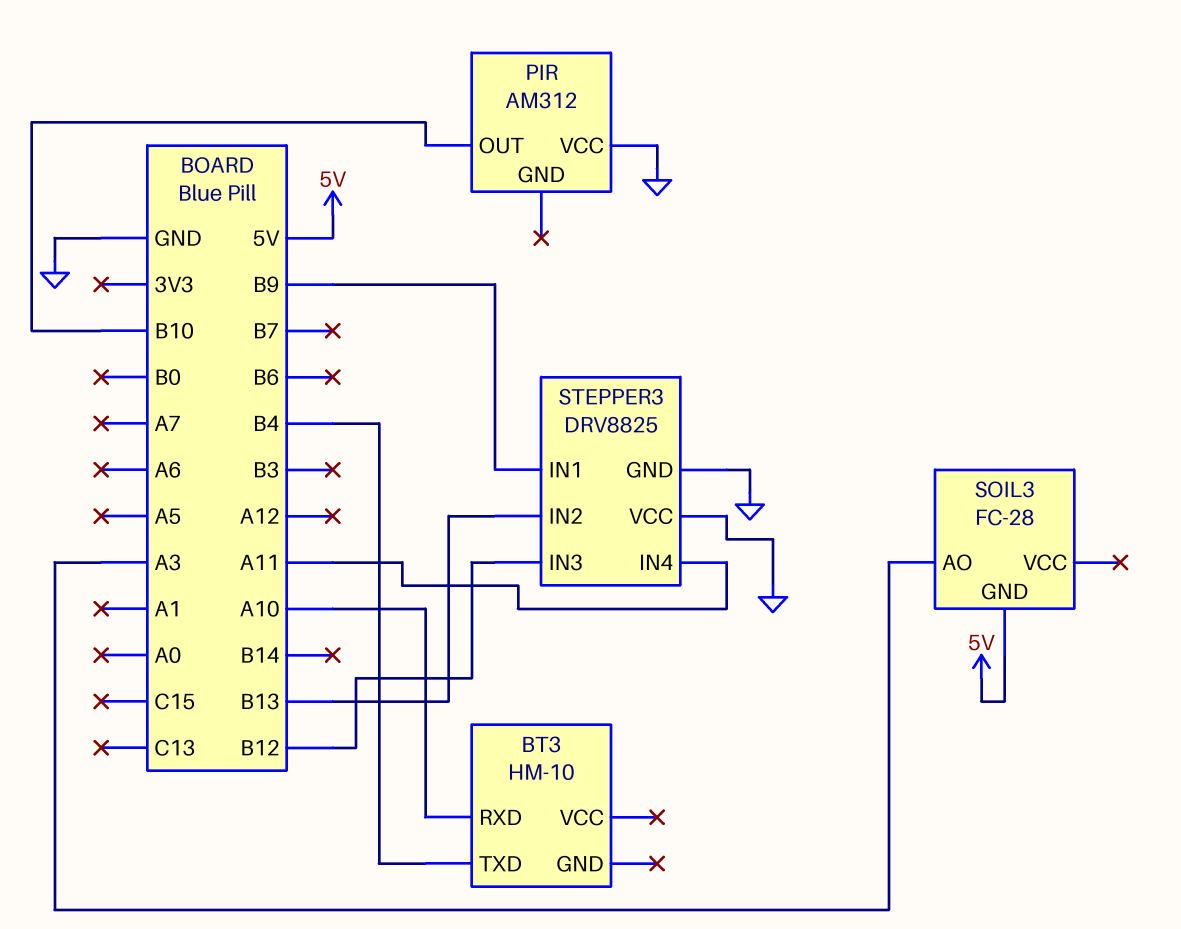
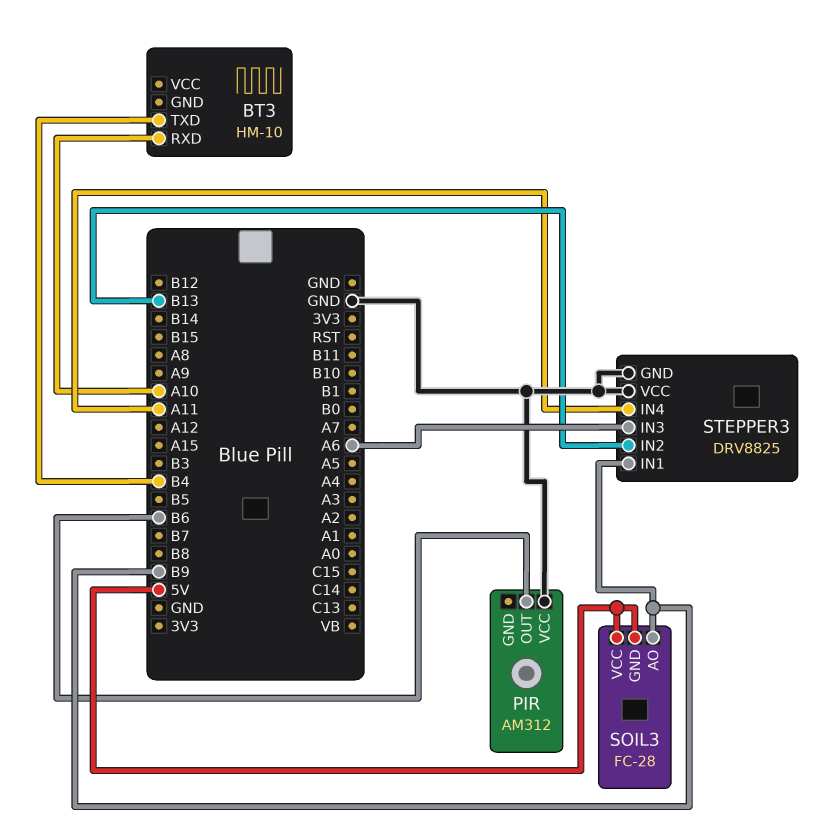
PIR pin OUT: B10 -> B6
SOIL3 pin AO: A3 -> B9
SOIL3 pin VCC: none -> 5V
STEPPER3 pin IN3: B12 -> A6

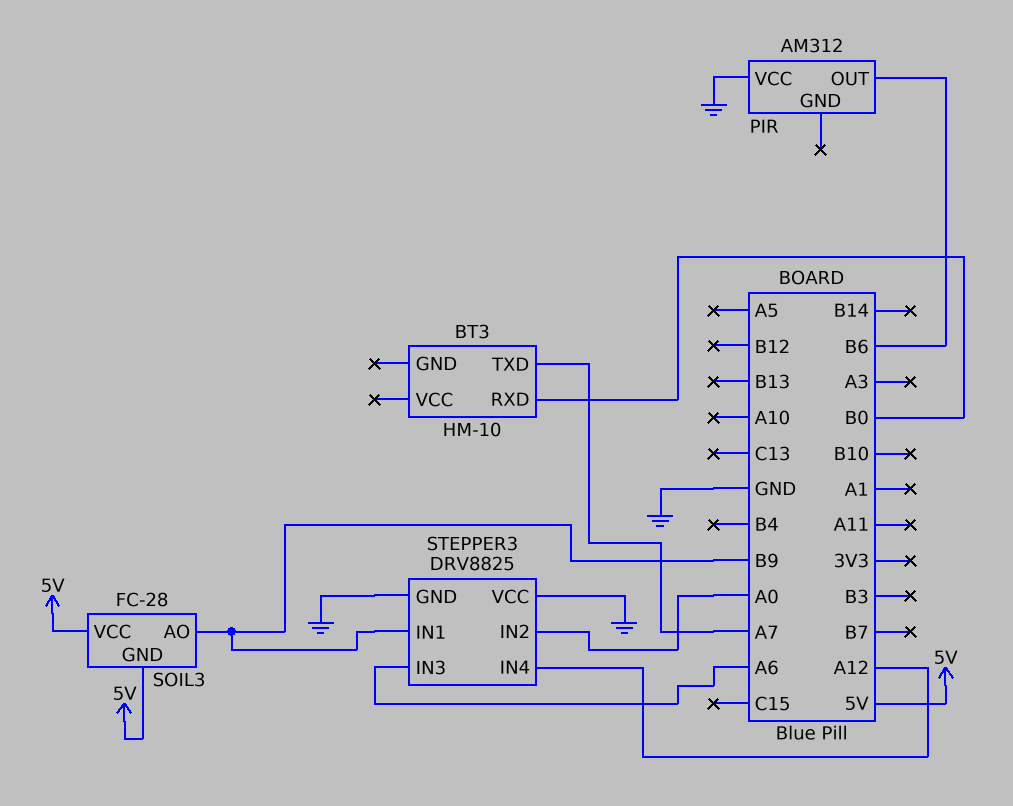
BT3 pin RXD: A10 -> B0
BT3 pin TXD: B4 -> A7
STEPPER3 pin IN2: B13 -> A0
STEPPER3 pin IN4: A11 -> A12

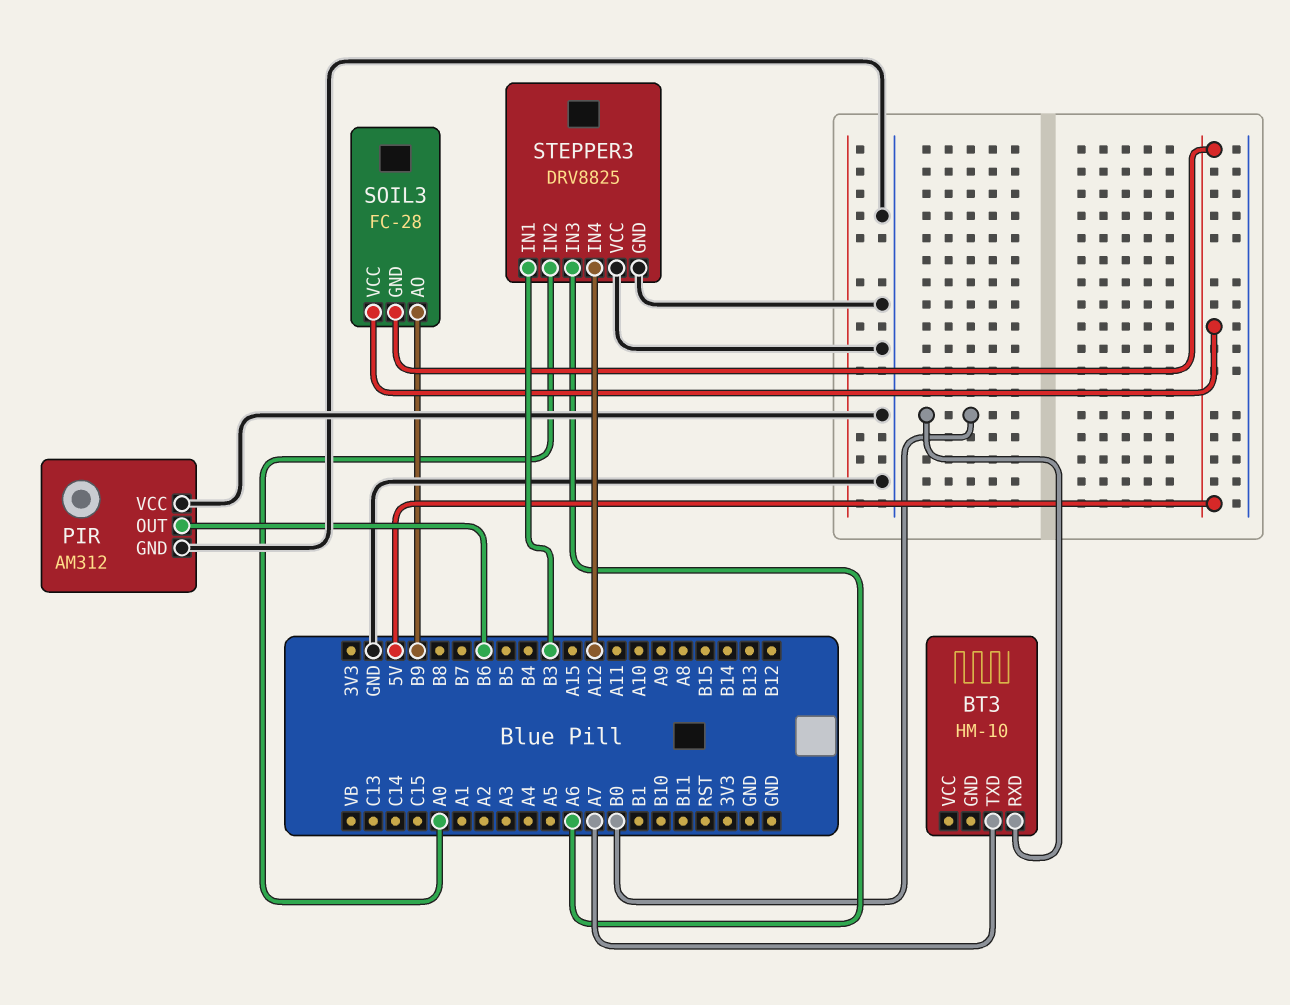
PIR pin GND: none -> GND
STEPPER3 pin IN1: B9 -> B3

